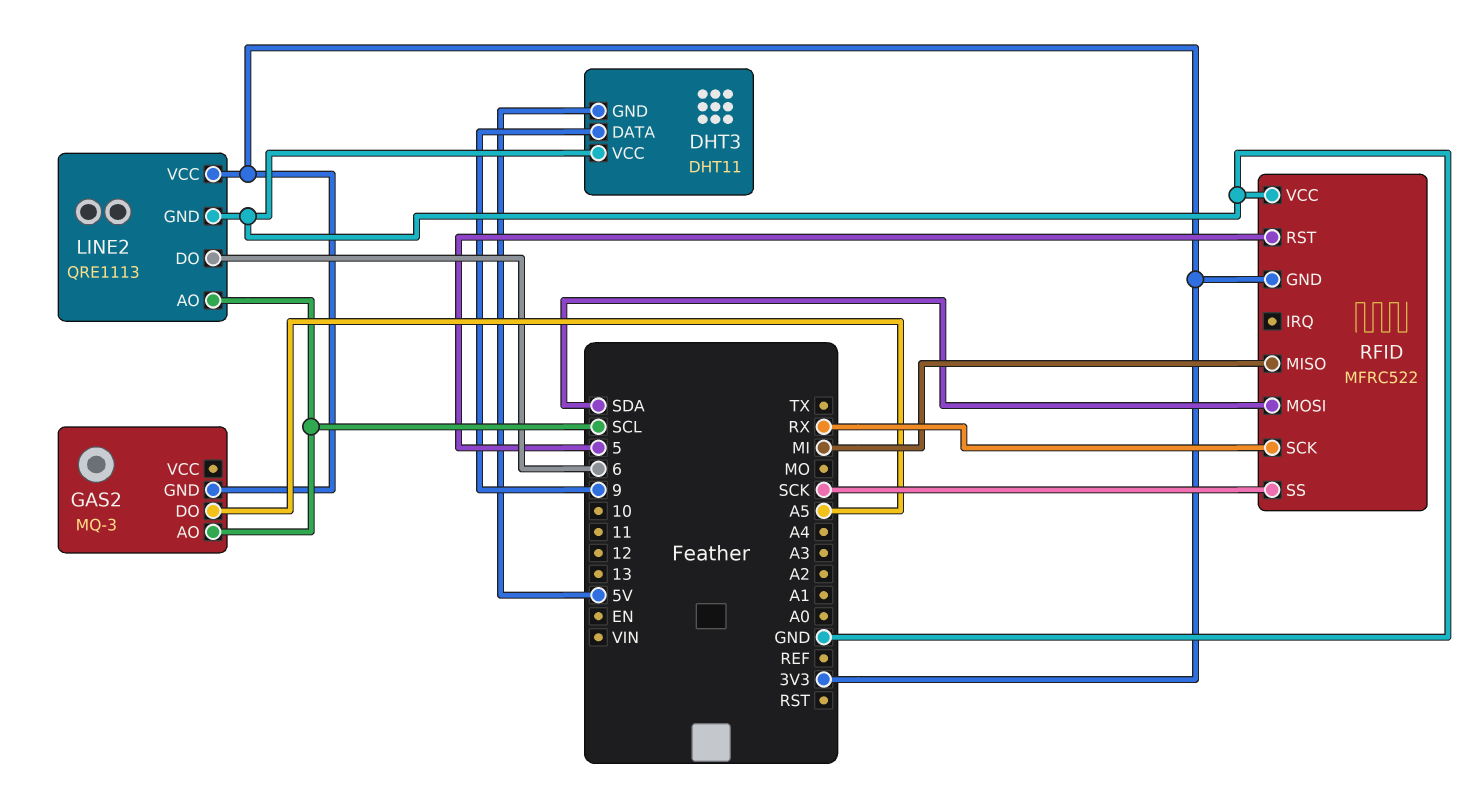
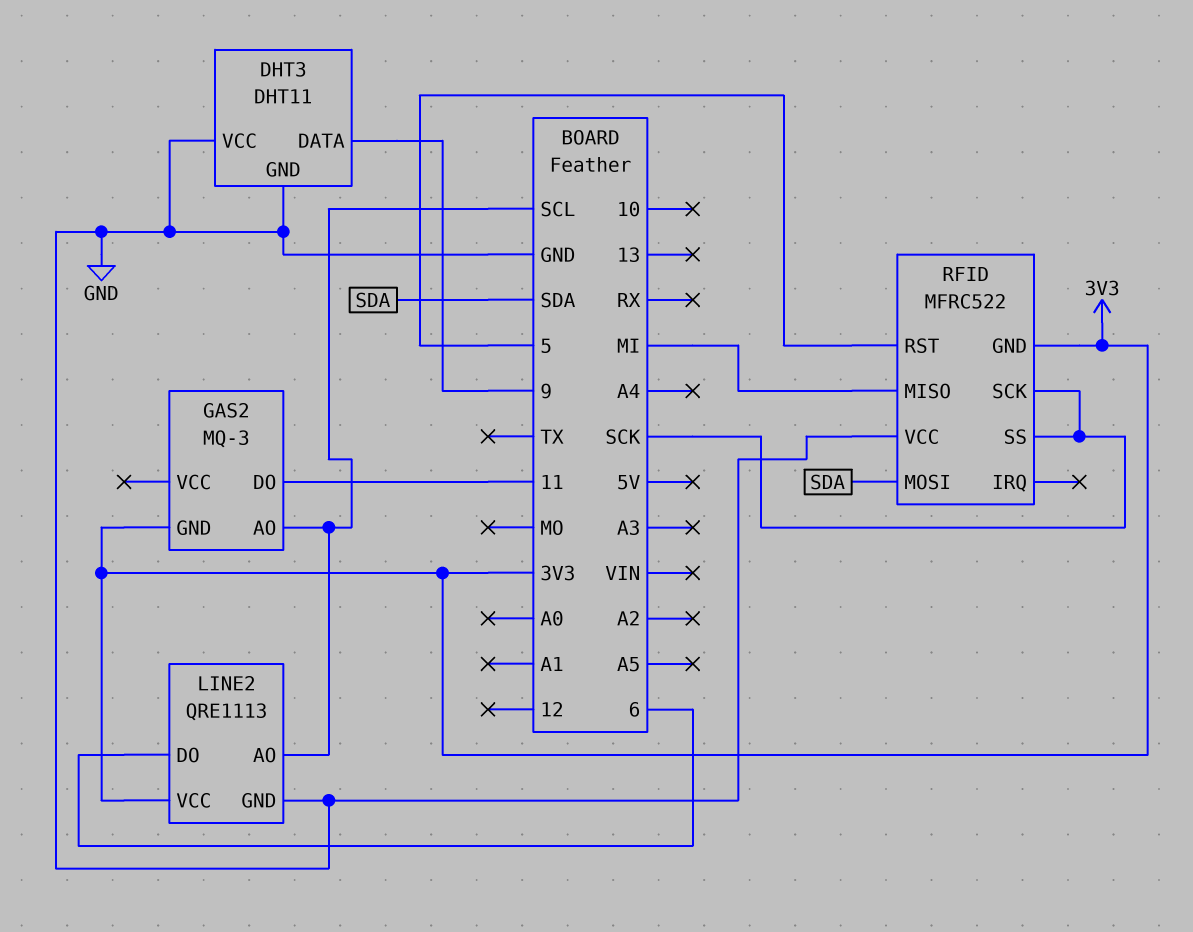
DHT3 pin GND: 5V -> GND
GAS2 pin DO: A5 -> 11
RFID pin SCK: RX -> SCK

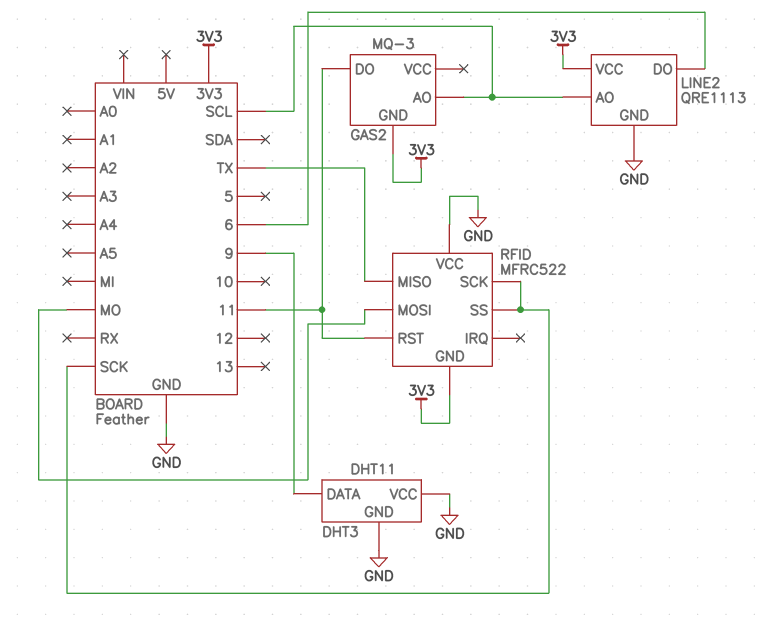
RFID pin MISO: MI -> TX
RFID pin MOSI: SDA -> MO
RFID pin RST: 5 -> 11

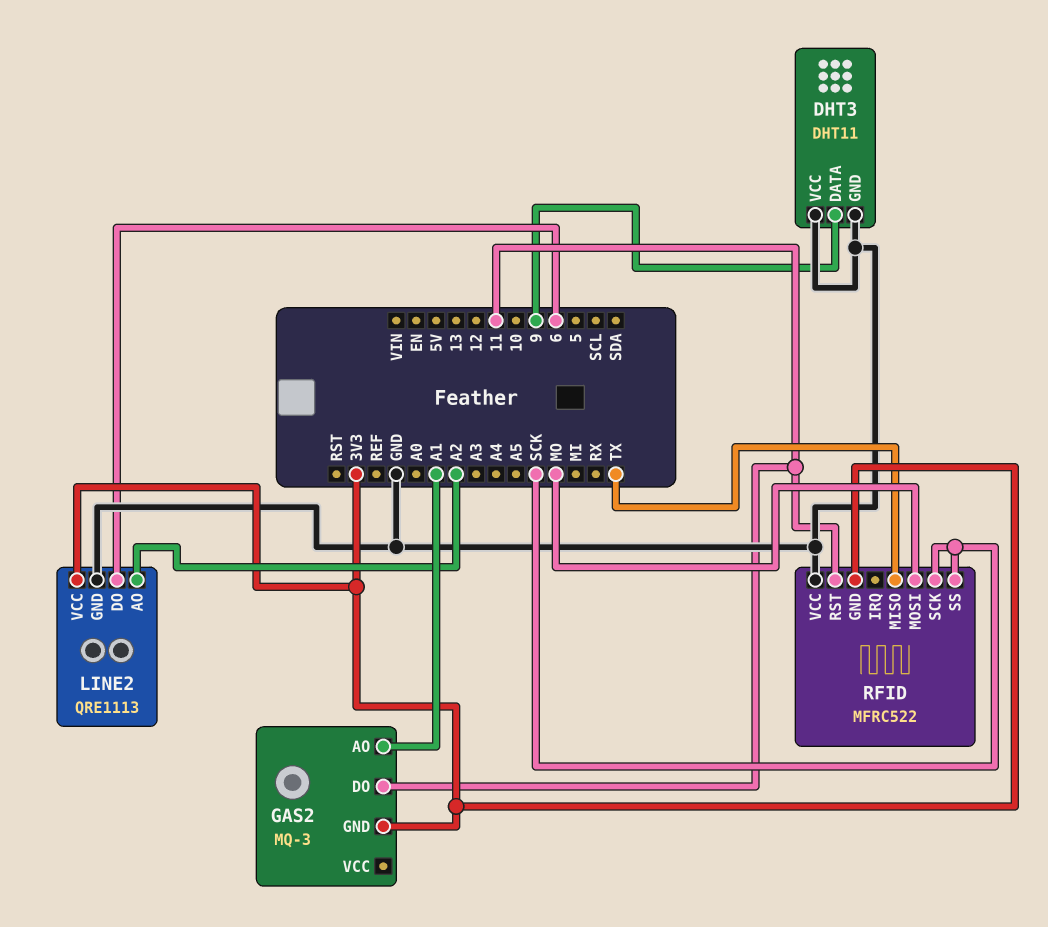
GAS2 pin AO: SCL -> A1
LINE2 pin AO: SCL -> A2

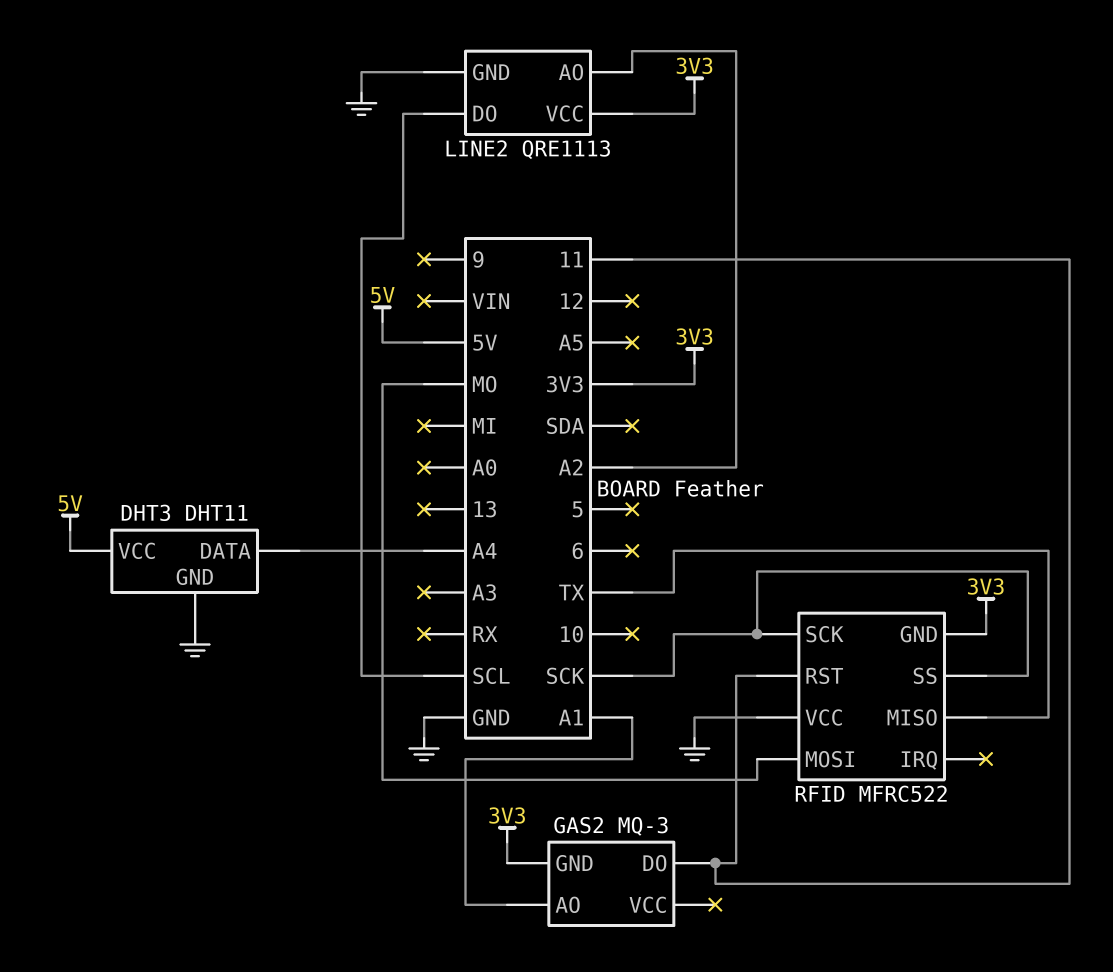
DHT3 pin DATA: 9 -> A4
DHT3 pin VCC: GND -> 5V
LINE2 pin DO: 6 -> SCL

